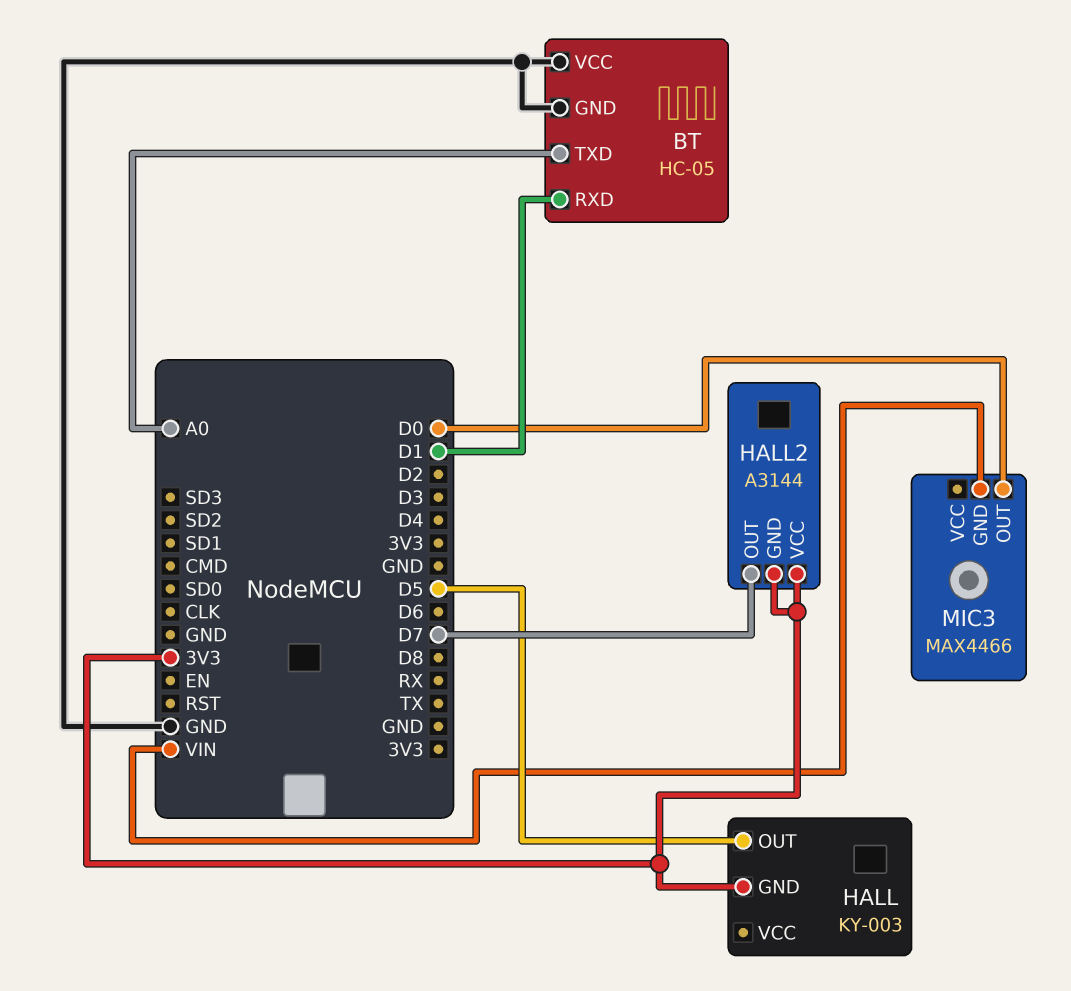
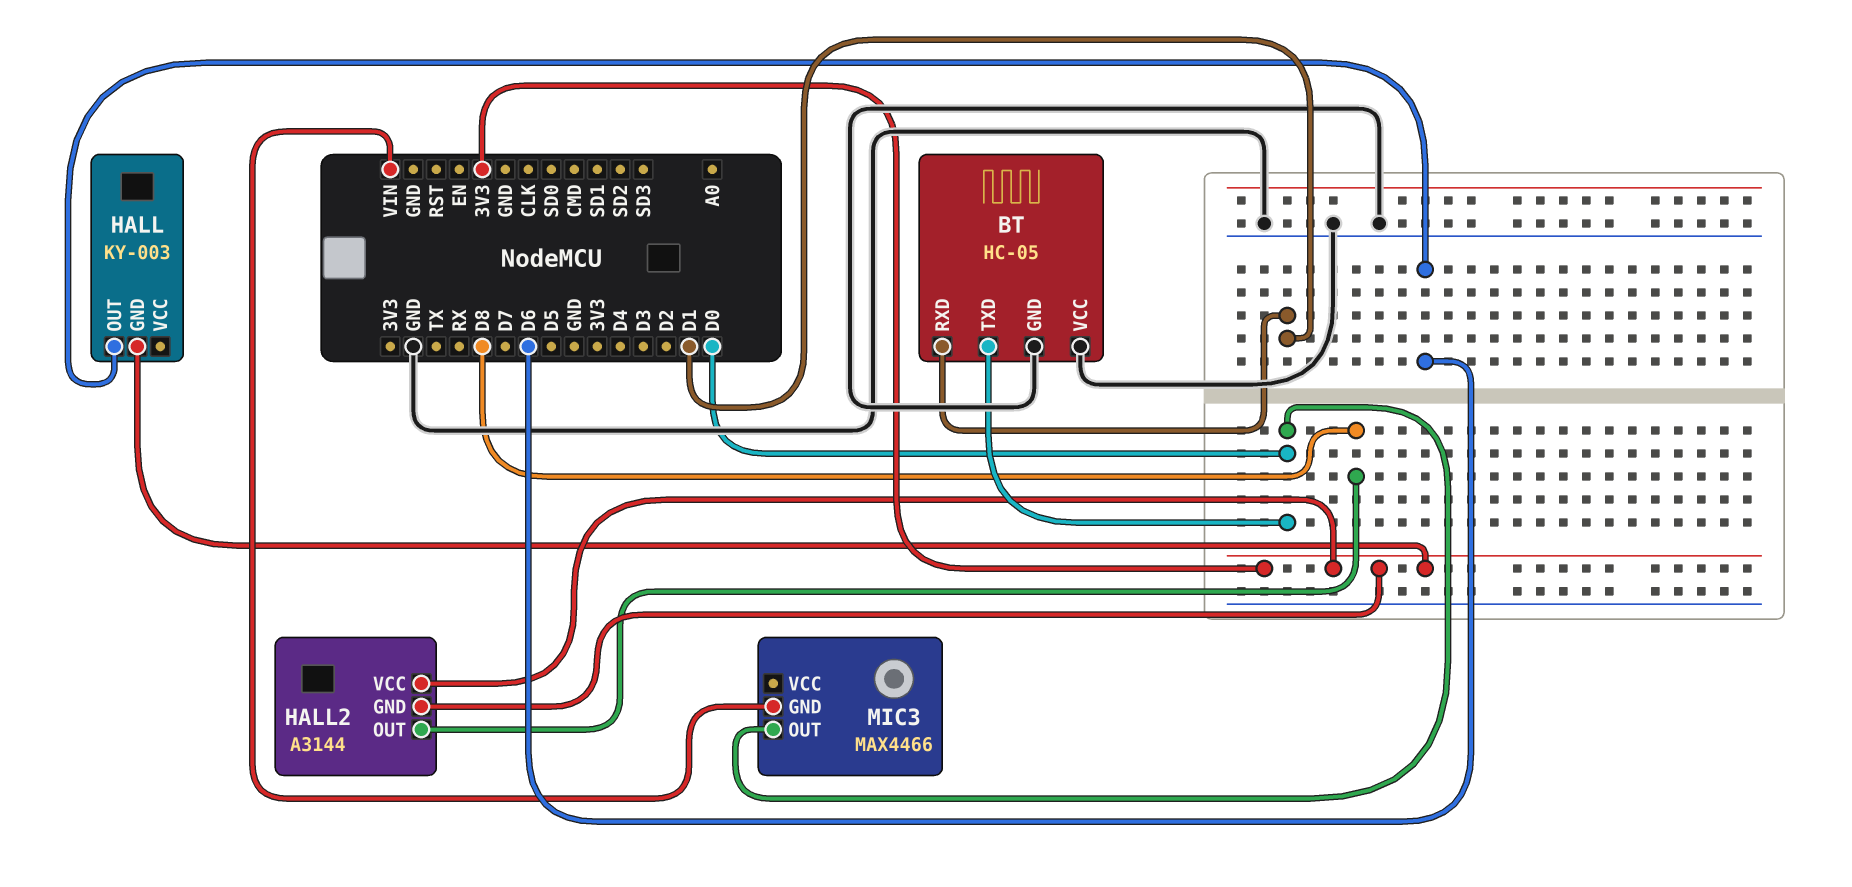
BT pin TXD: A0 -> D0
HALL pin OUT: D5 -> D6
HALL2 pin OUT: D7 -> D8

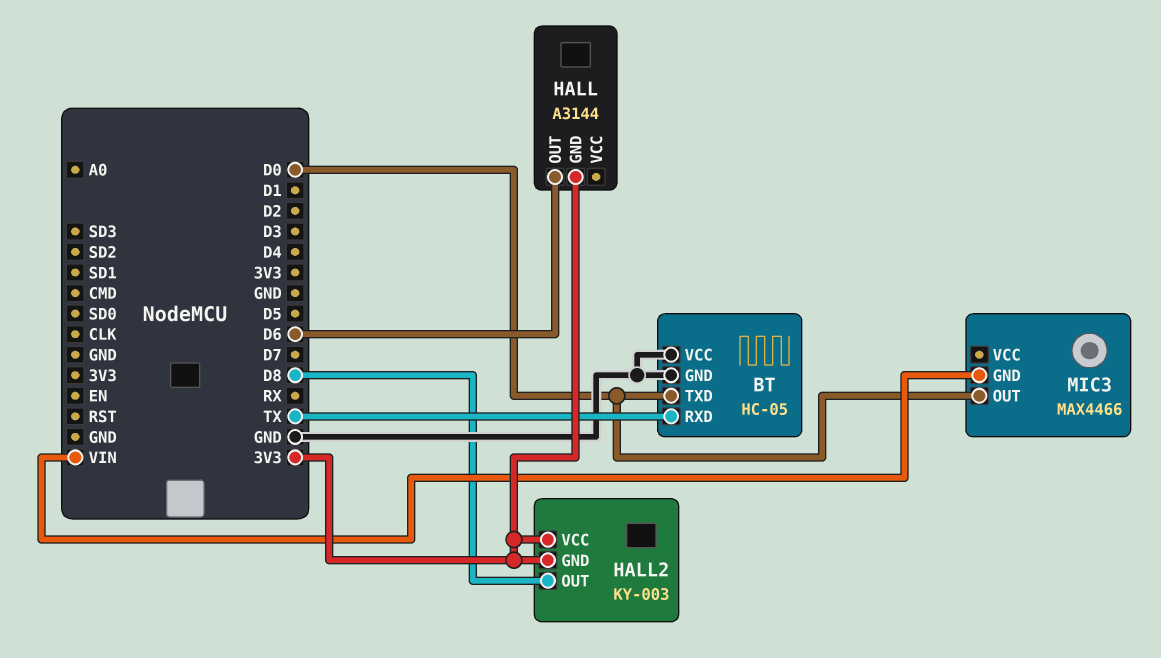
BT pin RXD: D1 -> TX
HALL: KY-003 -> A3144
HALL2: A3144 -> KY-003

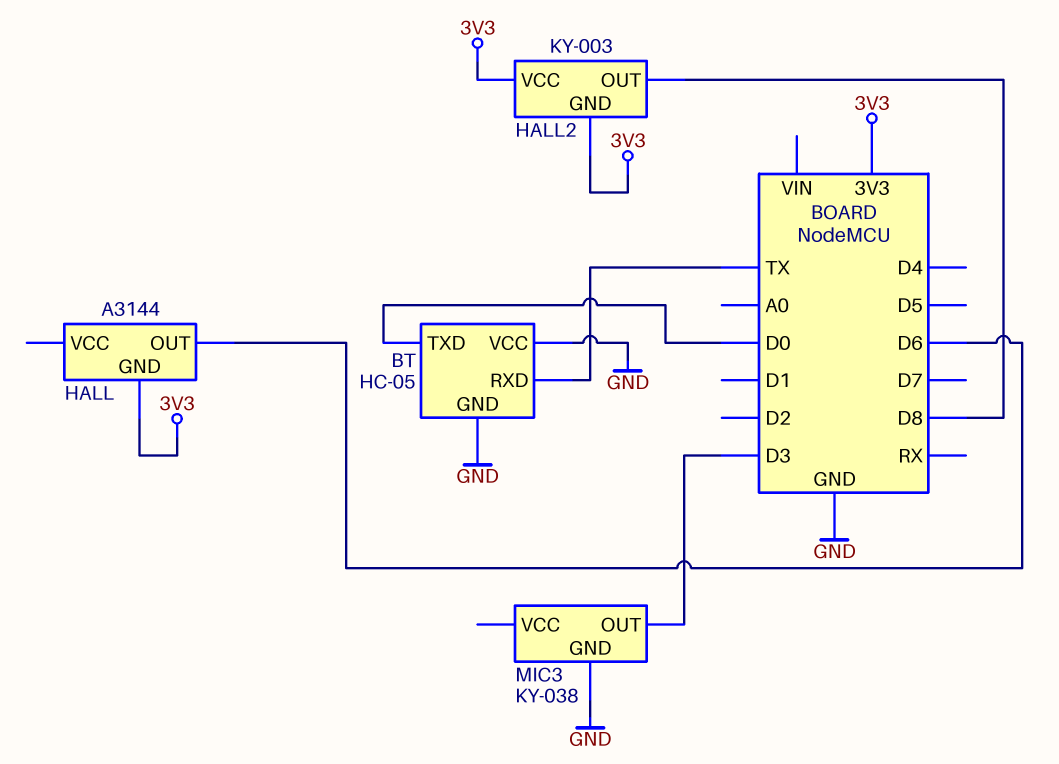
MIC3: MAX4466 -> KY-038
MIC3 pin GND: VIN -> GND
MIC3 pin OUT: D0 -> D3

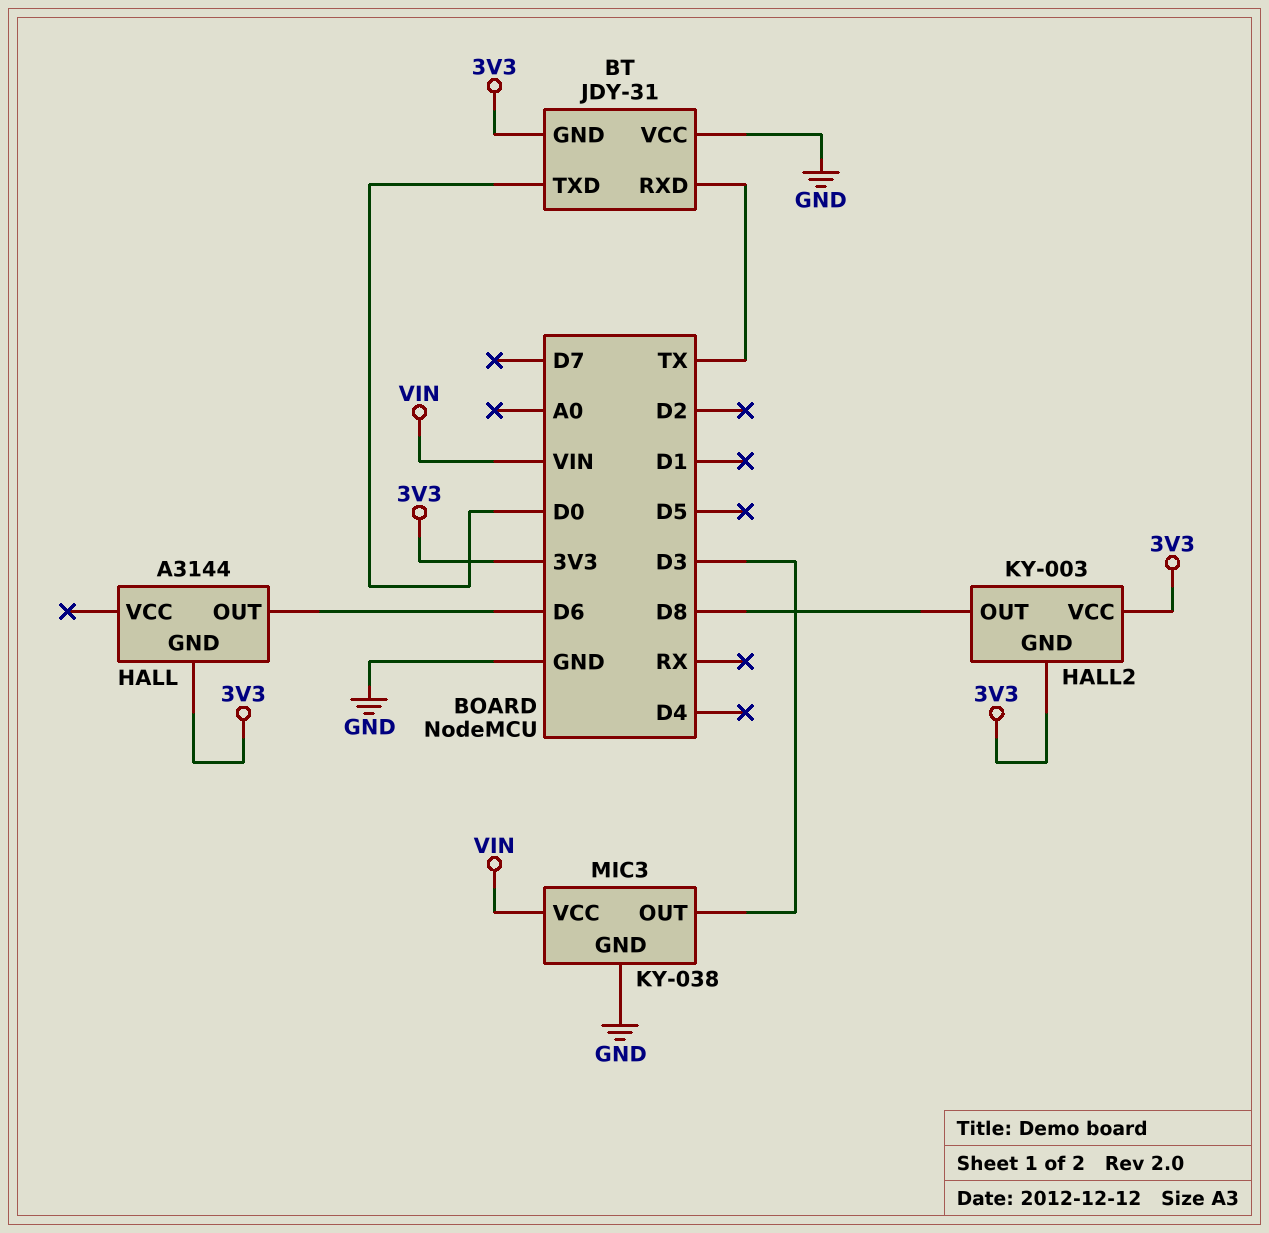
BT: HC-05 -> JDY-31
BT pin GND: GND -> 3V3
MIC3 pin VCC: none -> VIN

